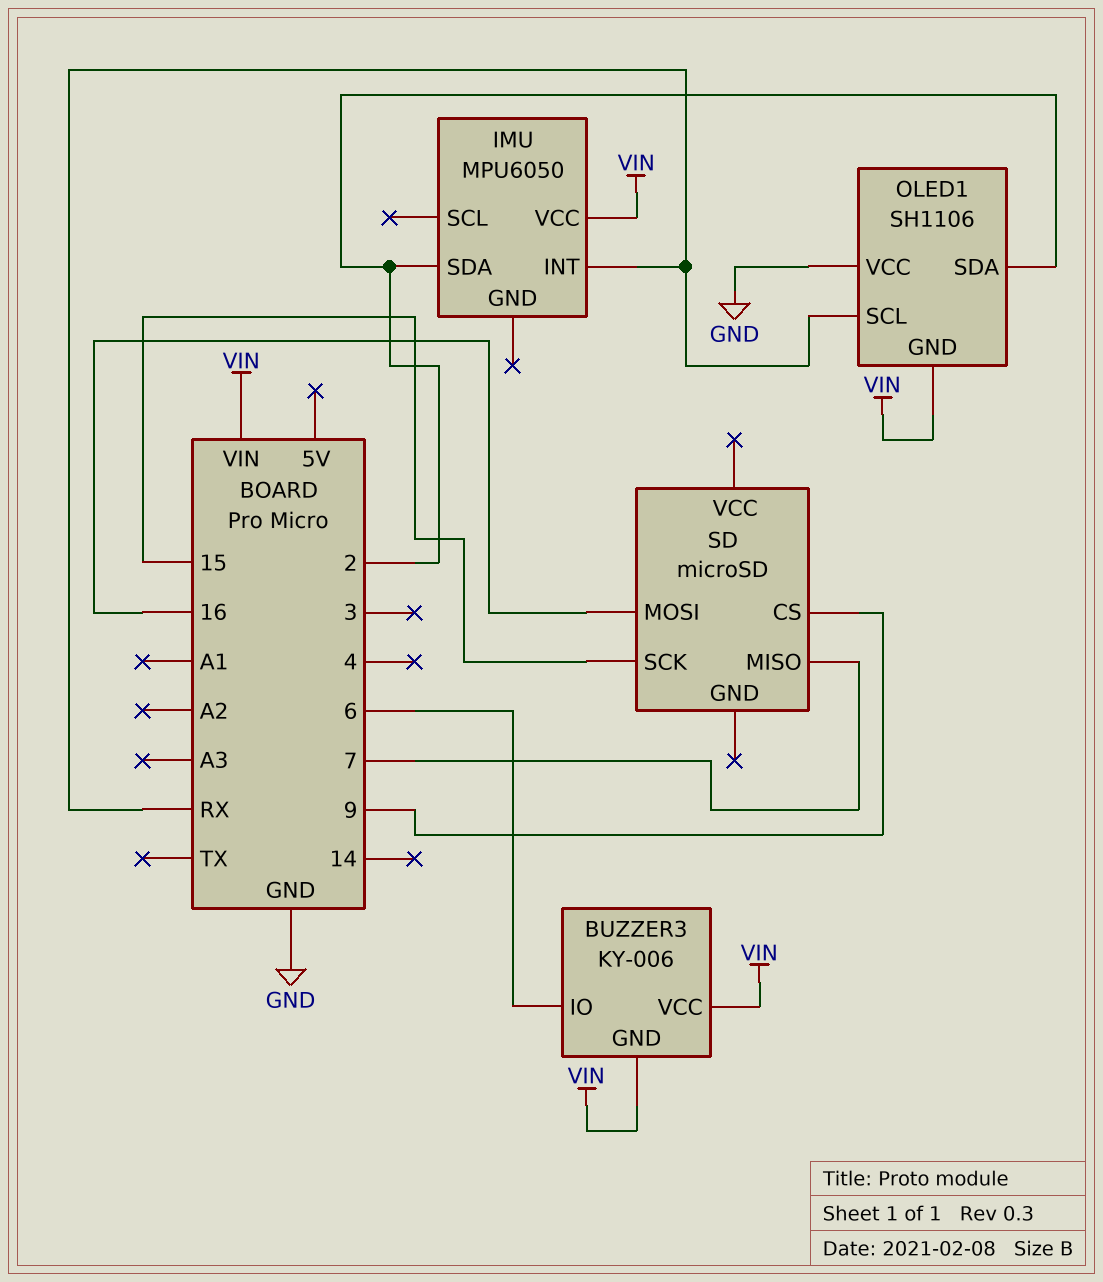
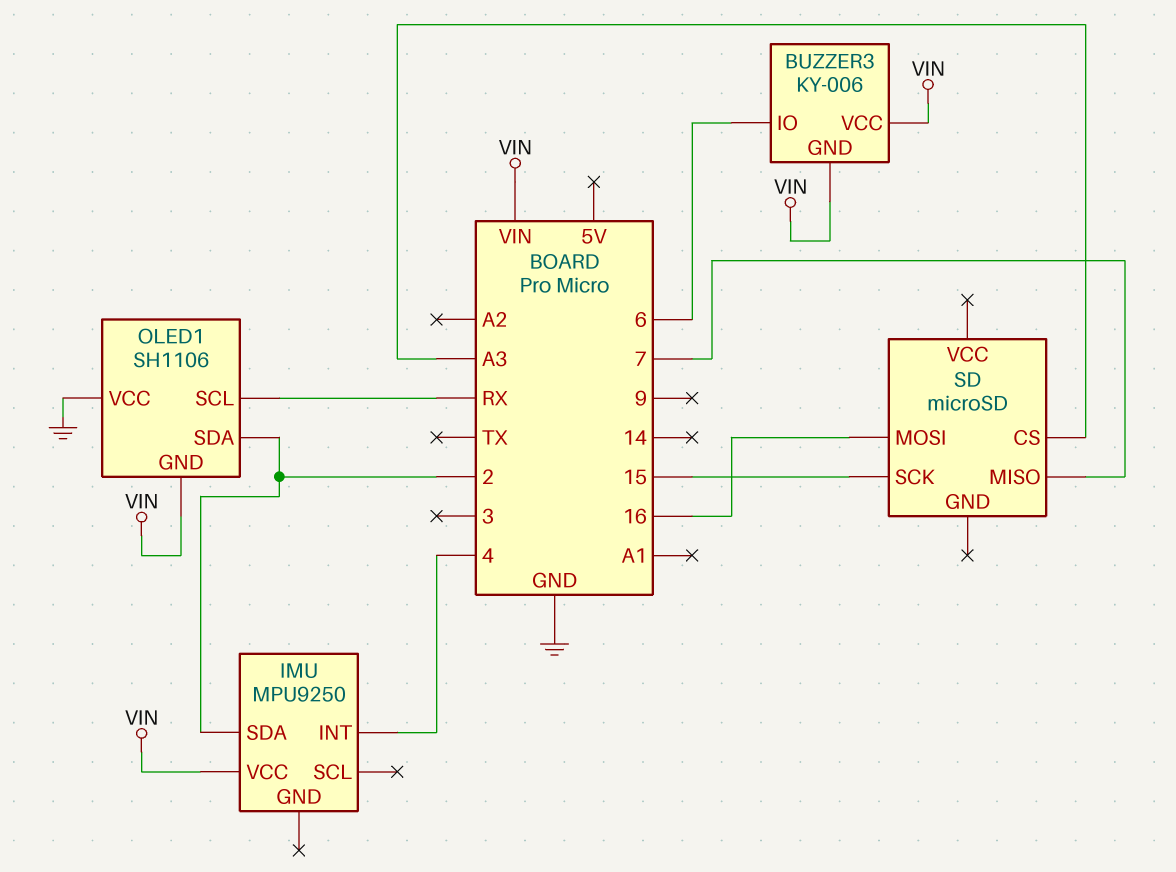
IMU: MPU6050 -> MPU9250
IMU pin INT: RX -> 4
SD pin CS: 9 -> A3

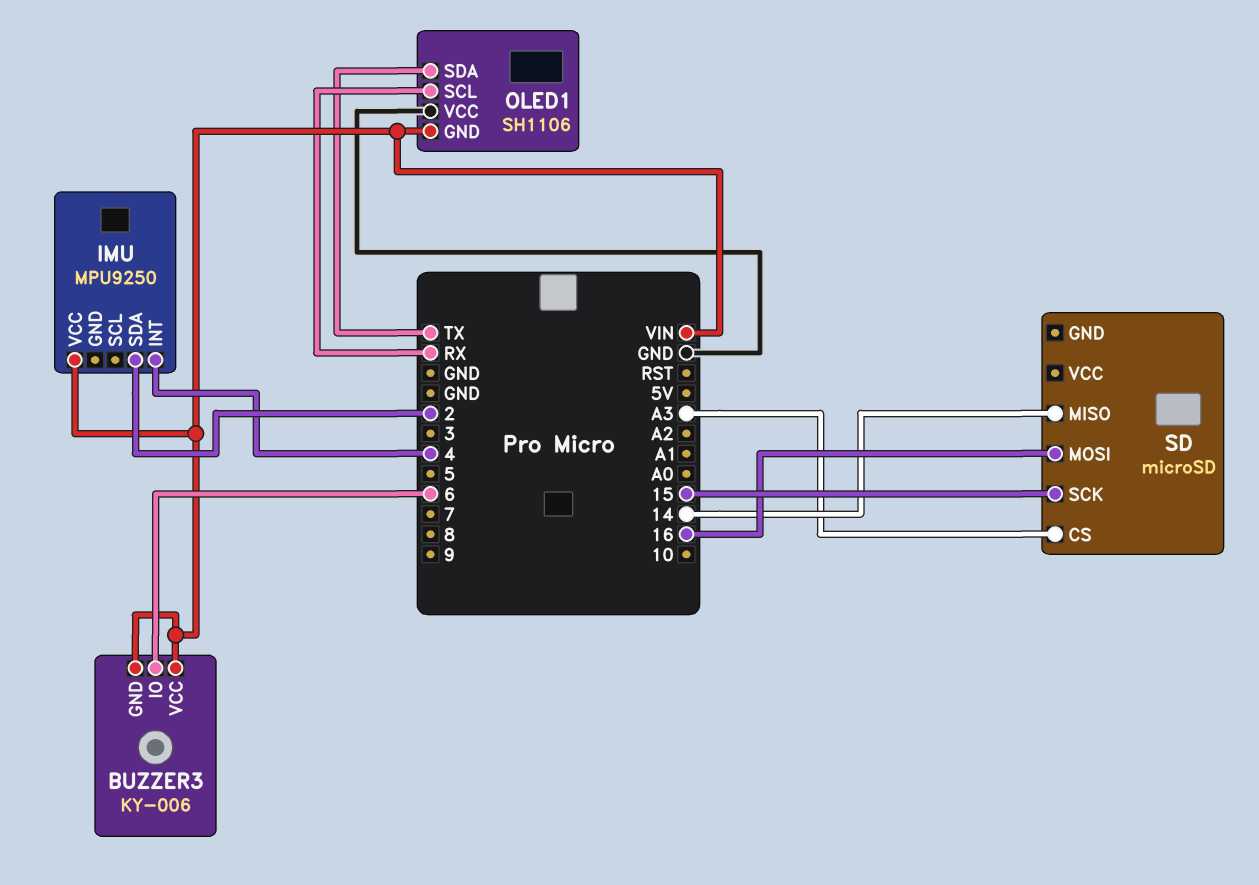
OLED1 pin SDA: 2 -> TX
SD pin MISO: 7 -> 14

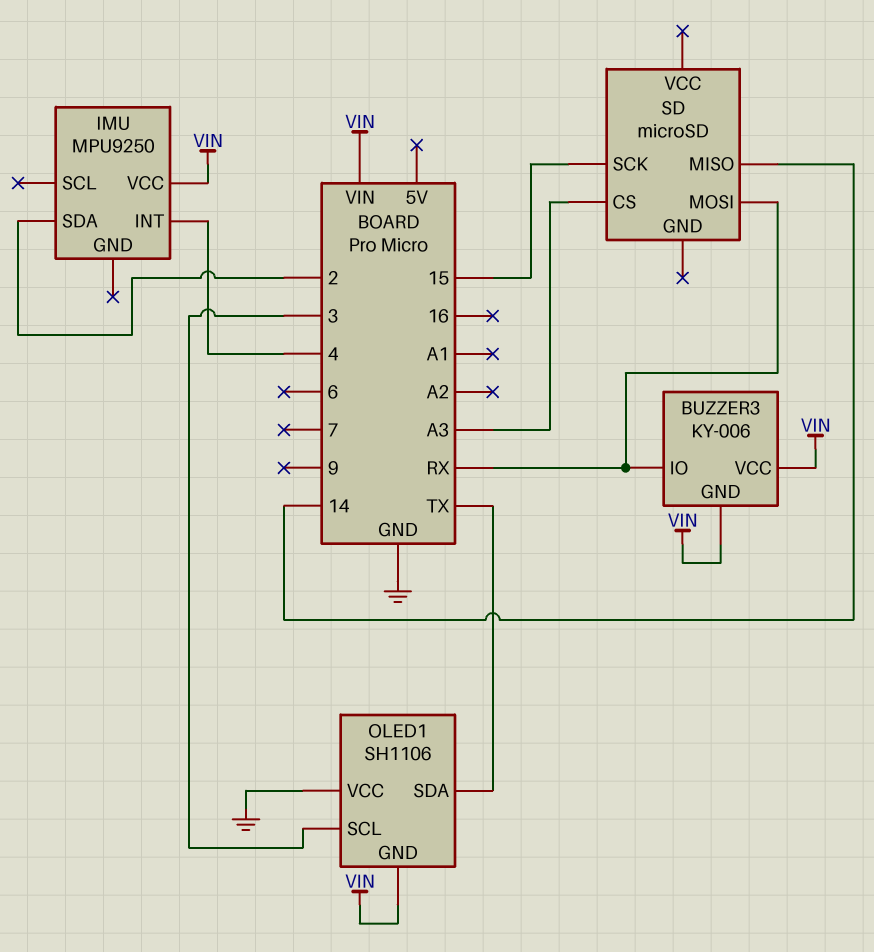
BUZZER3 pin IO: 6 -> RX
OLED1 pin SCL: RX -> 3
SD pin MOSI: 16 -> RX

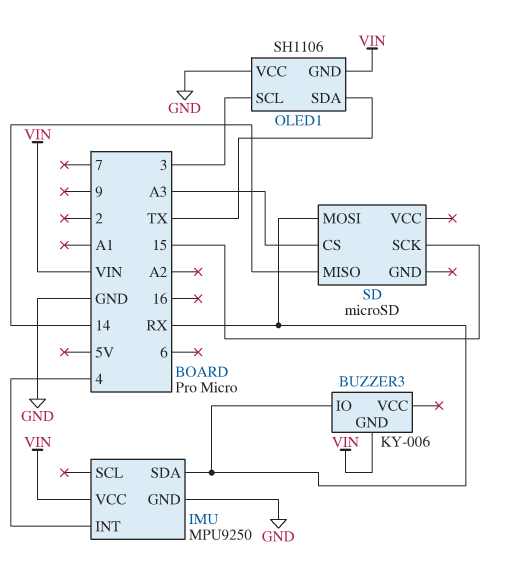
BUZZER3 pin VCC: VIN -> none
IMU pin GND: none -> GND
IMU pin SDA: 2 -> RX

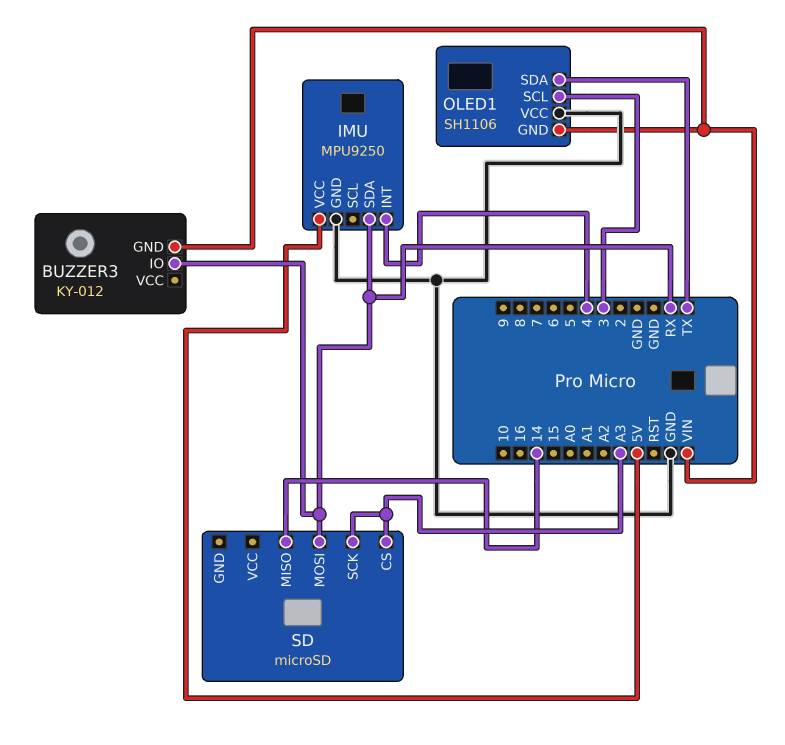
BUZZER3: KY-006 -> KY-012
IMU pin VCC: VIN -> 5V
SD pin SCK: 15 -> A3

